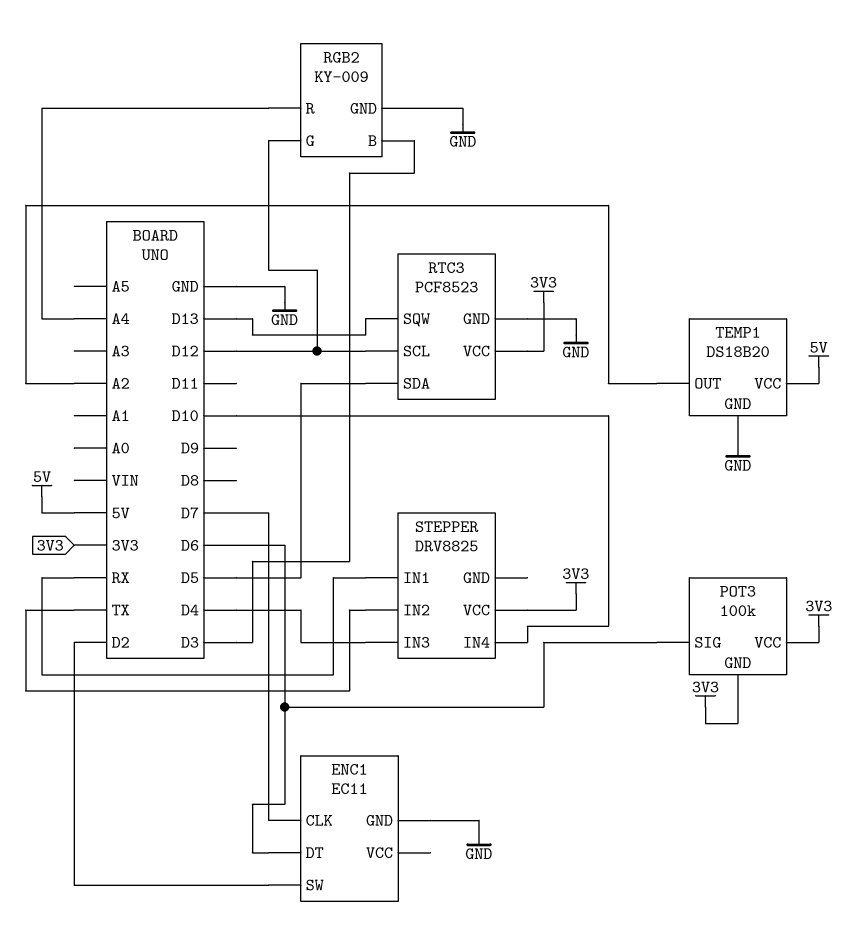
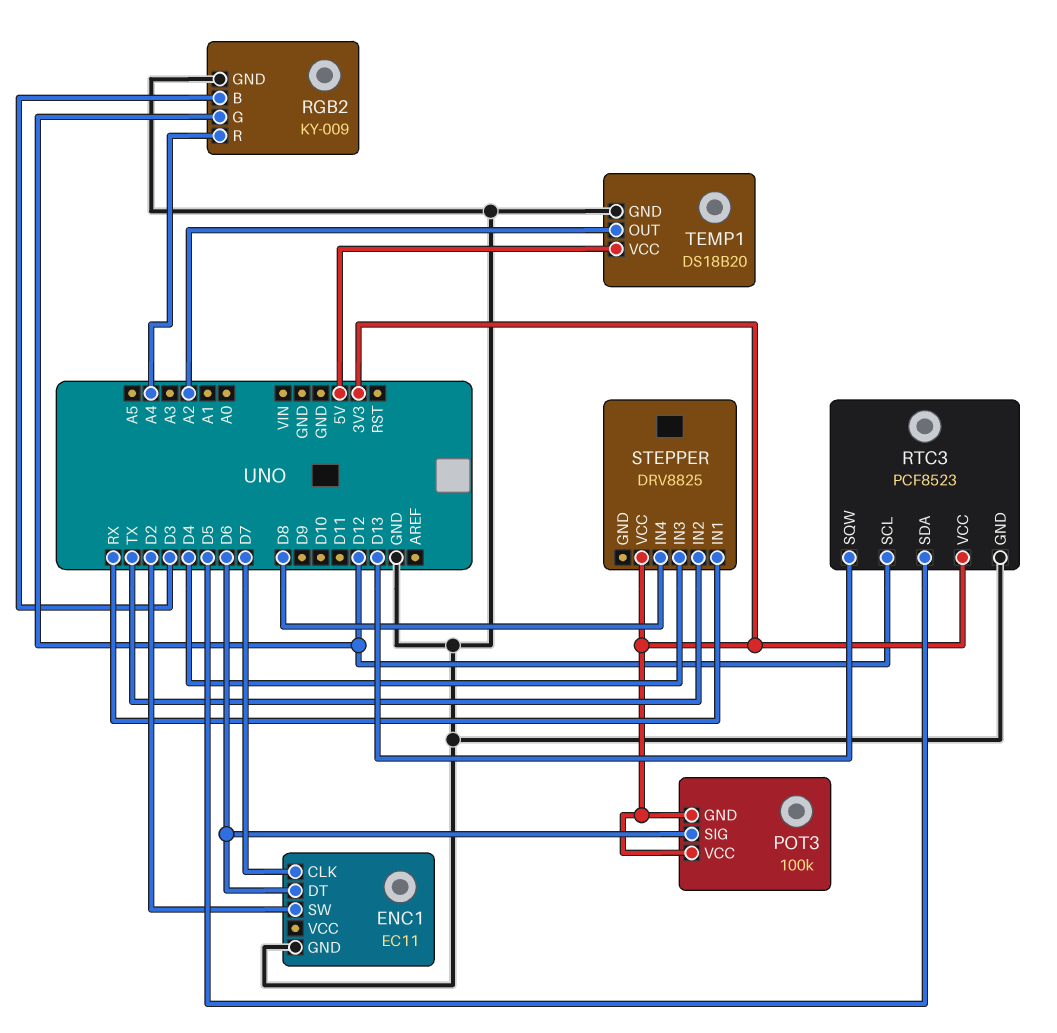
STEPPER pin IN4: D10 -> D8

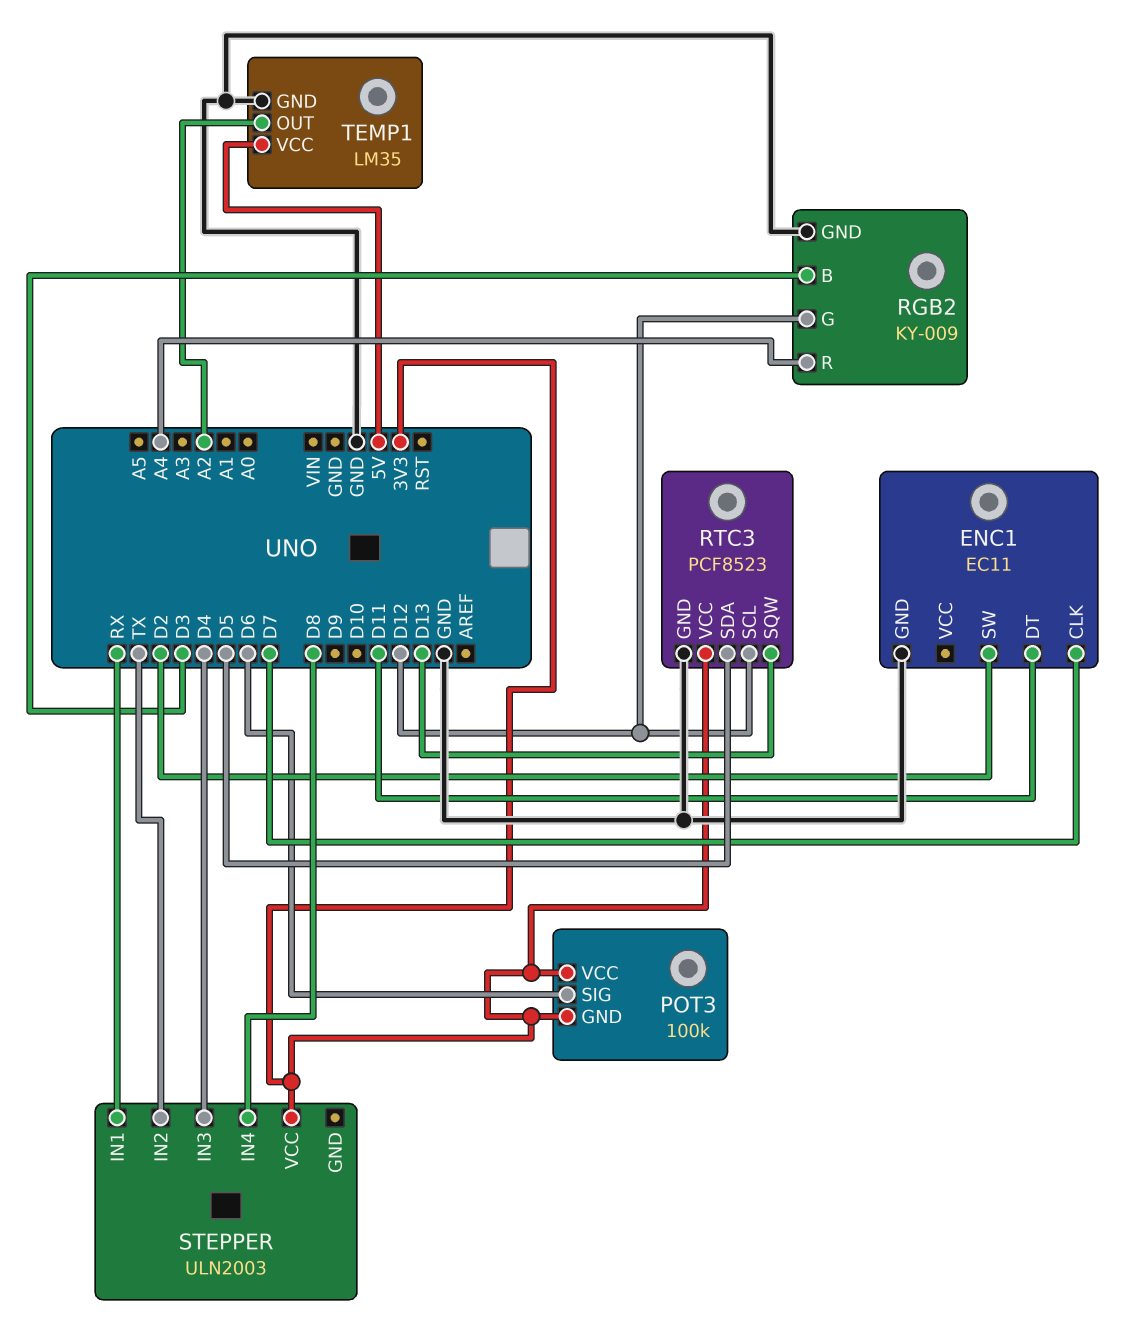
ENC1 pin DT: D6 -> D11
STEPPER: DRV8825 -> ULN2003
TEMP1: DS18B20 -> LM35

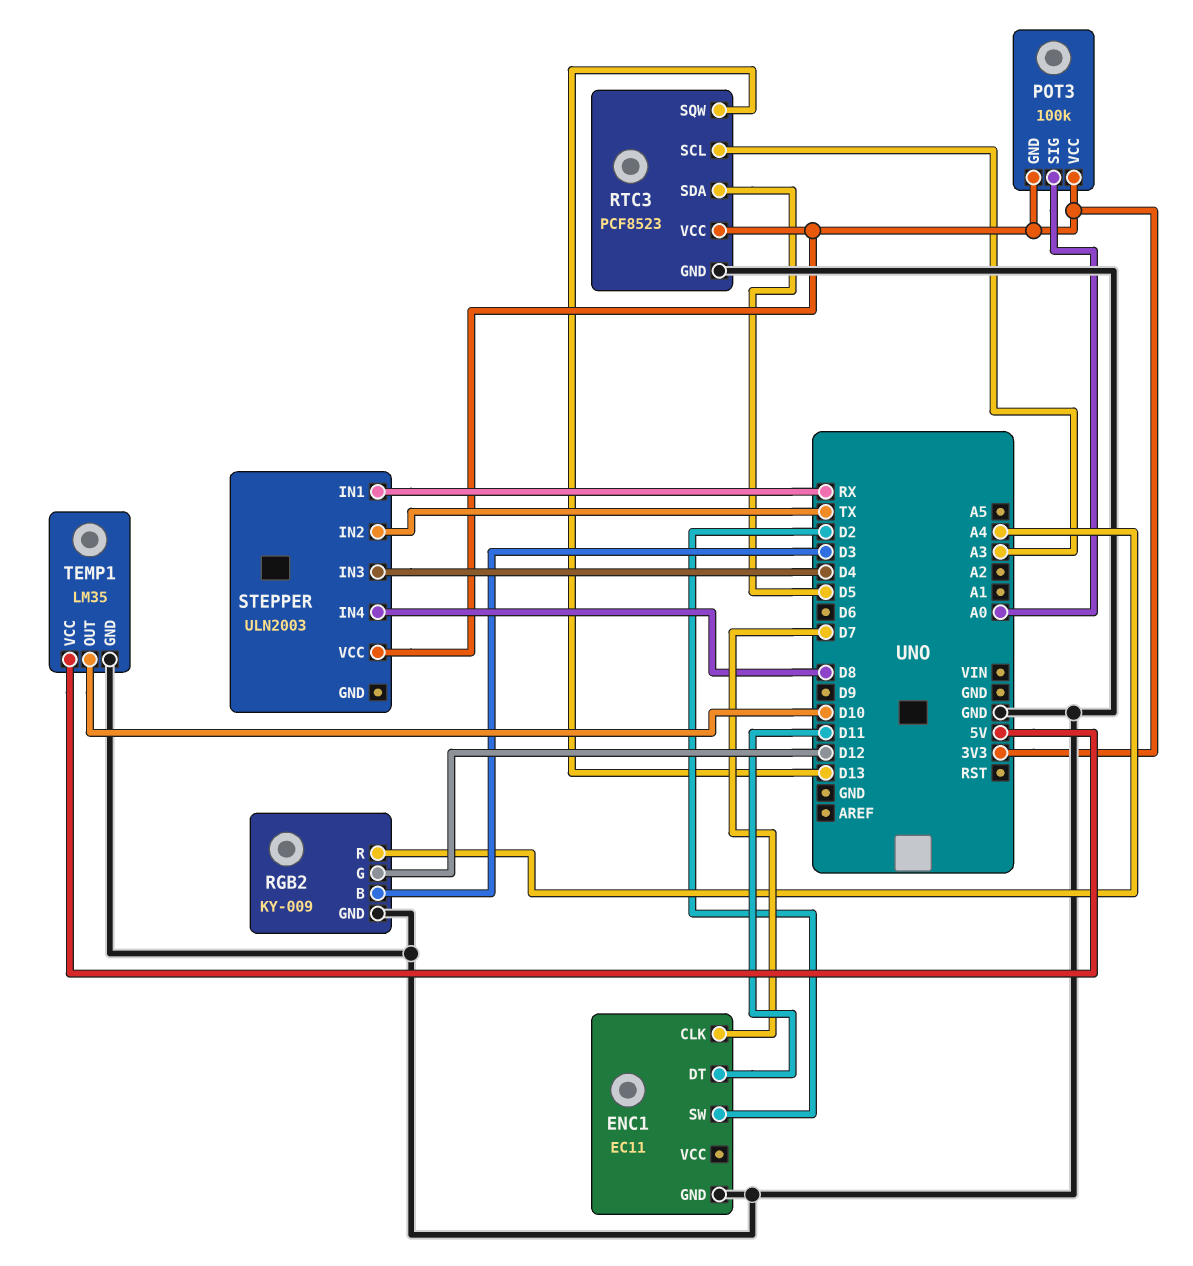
POT3 pin SIG: D6 -> A0
RTC3 pin SCL: D12 -> A3
TEMP1 pin OUT: A2 -> D10

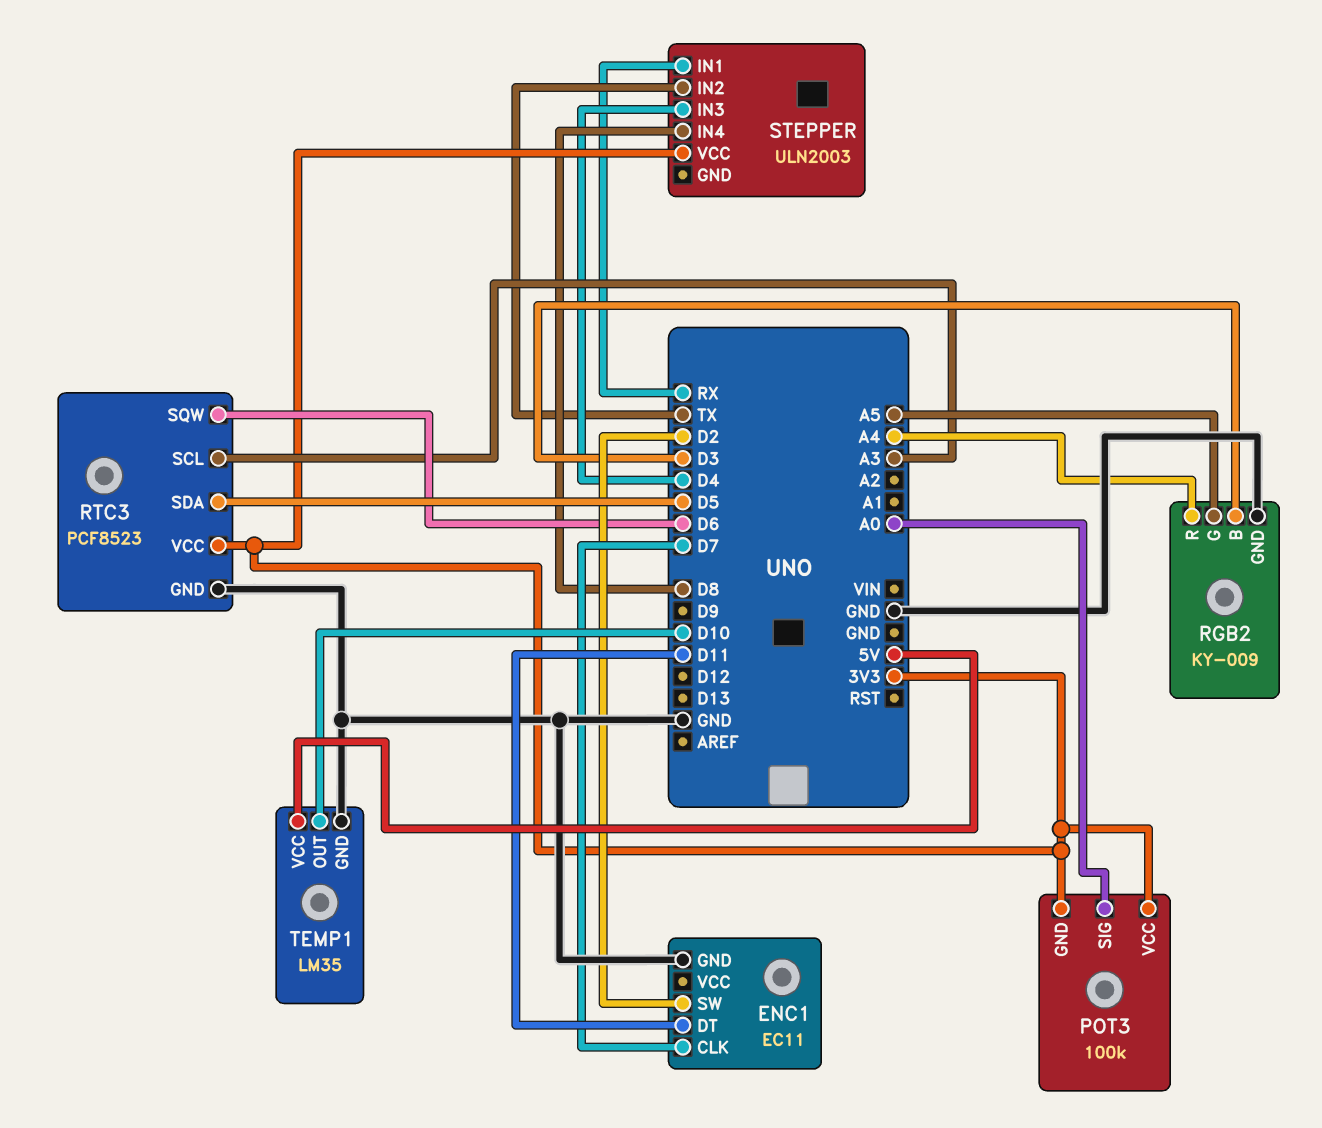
RGB2 pin G: D12 -> A5
RTC3 pin SQW: D13 -> D6

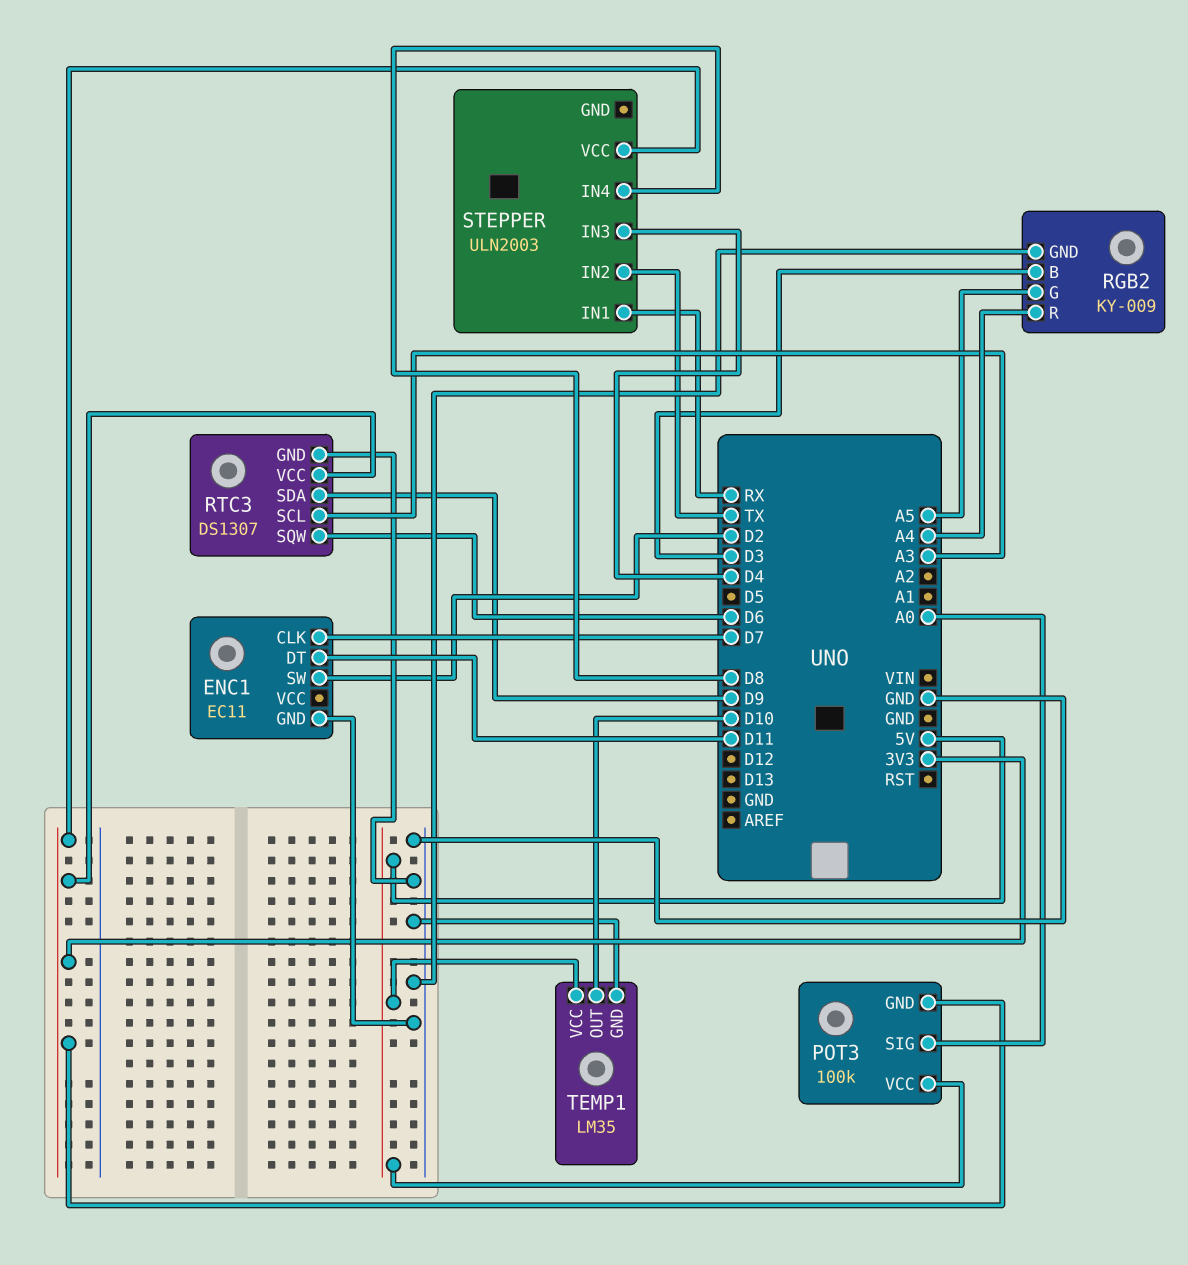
POT3 pin VCC: 3V3 -> 5V
RTC3: PCF8523 -> DS1307
RTC3 pin SDA: D5 -> D9

